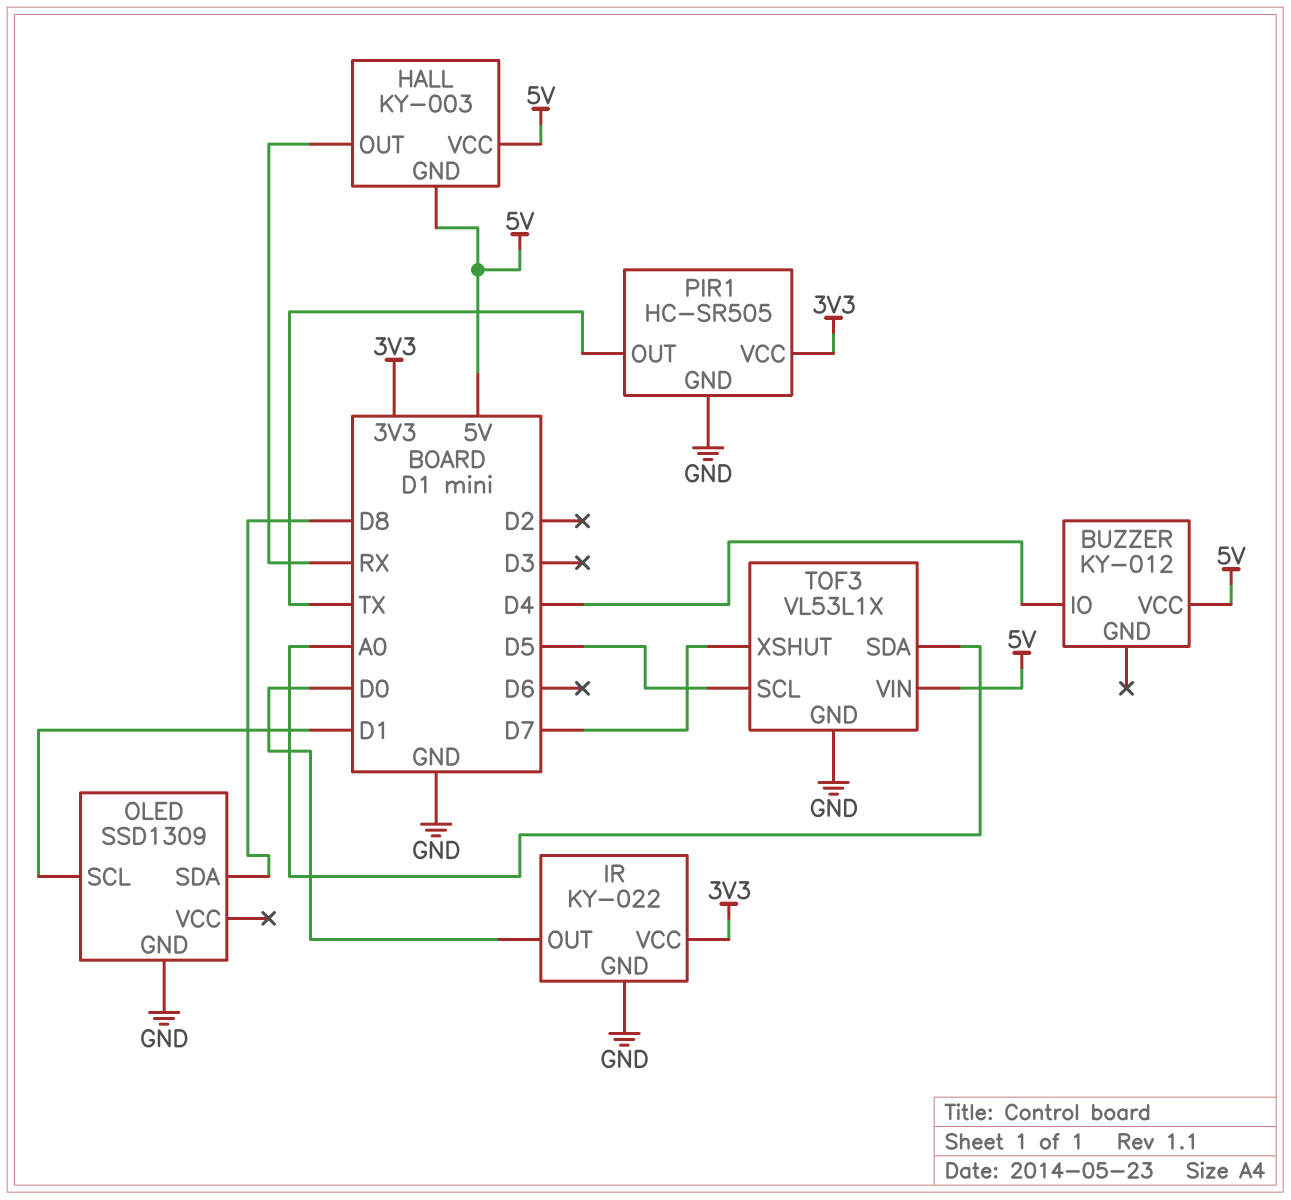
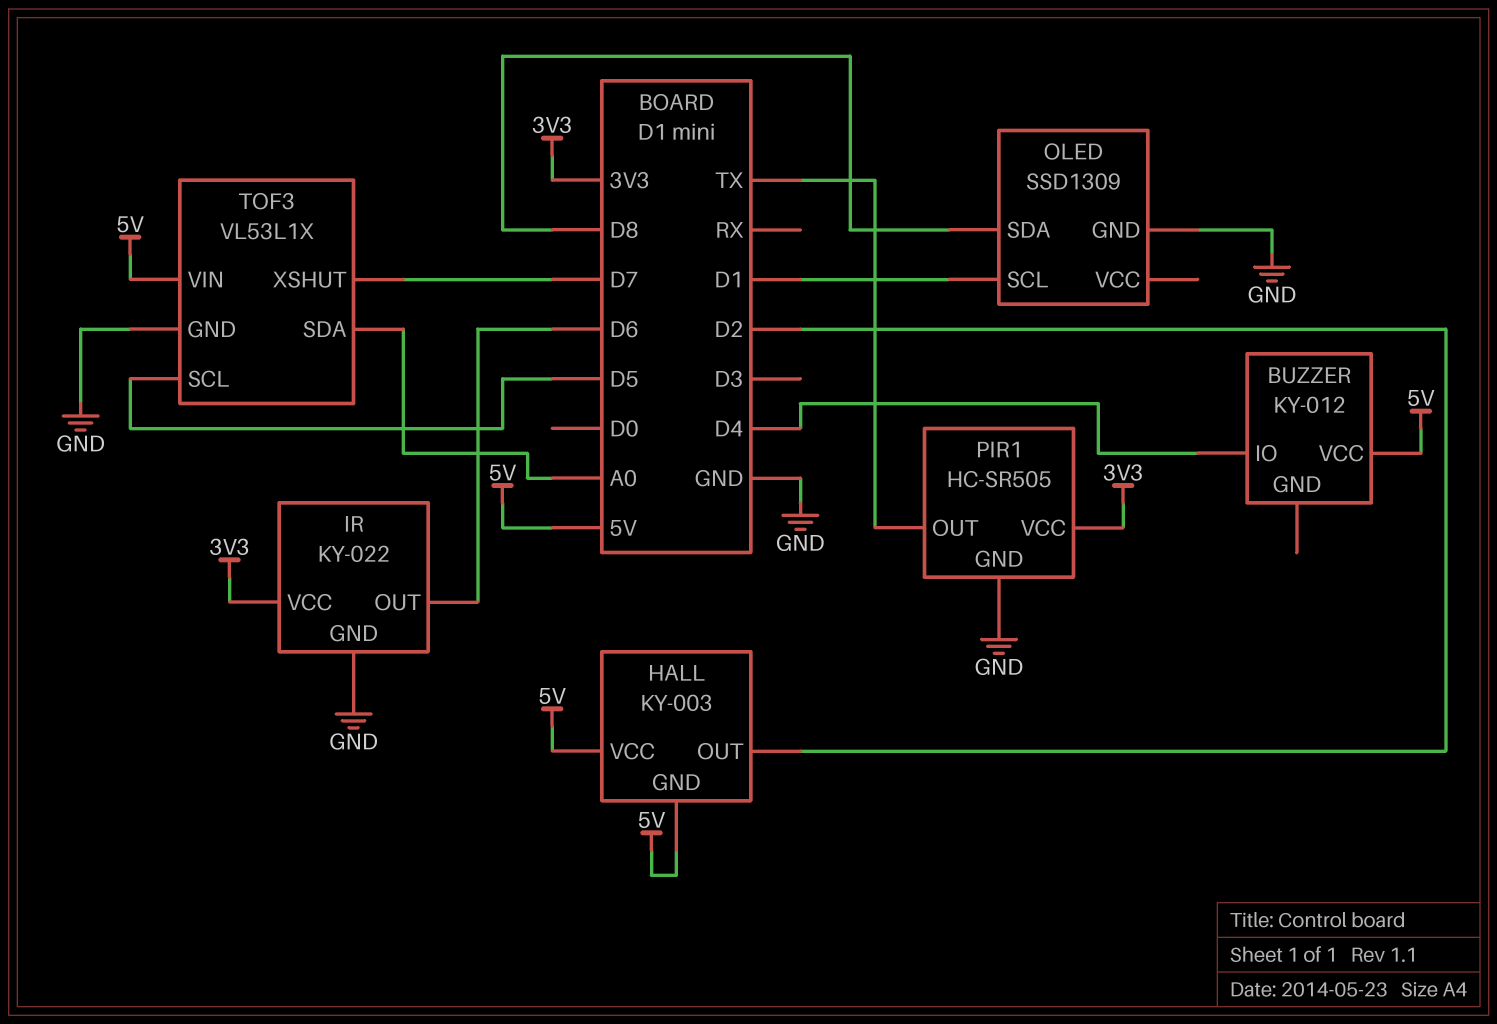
HALL pin OUT: RX -> D2
IR pin OUT: D0 -> D6

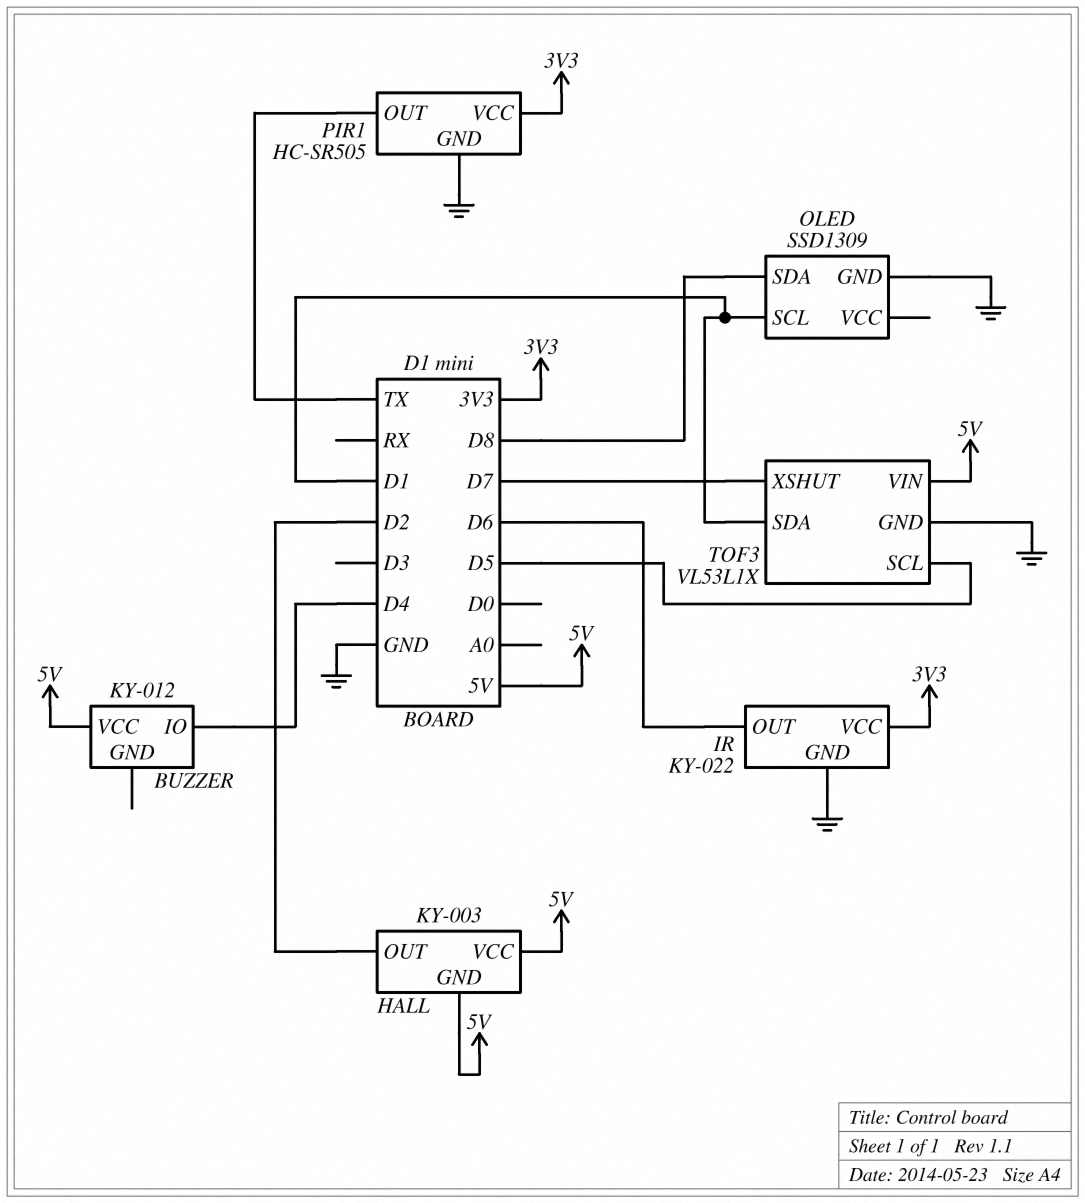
TOF3 pin SDA: A0 -> D1

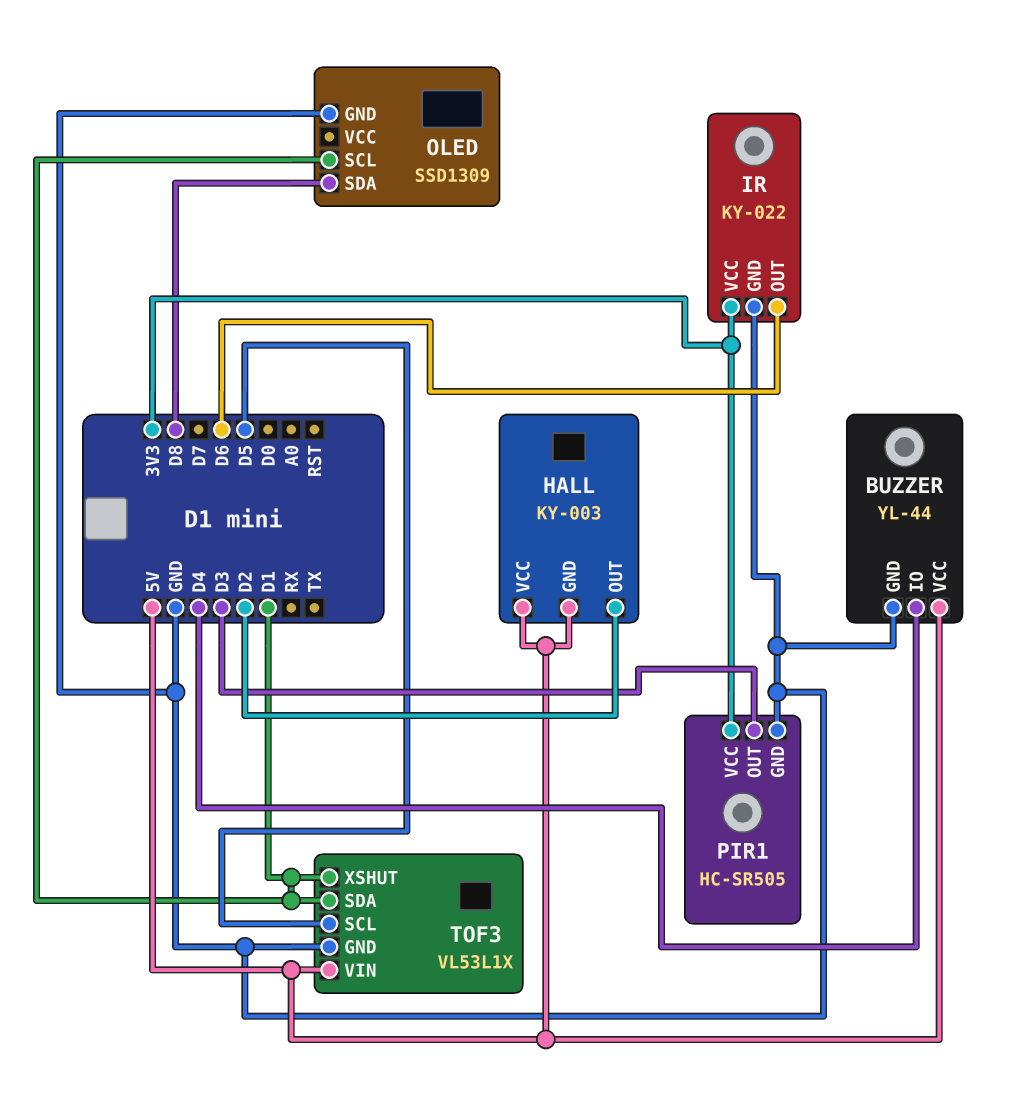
BUZZER: KY-012 -> YL-44
BUZZER pin GND: none -> GND
PIR1 pin OUT: TX -> D3
TOF3 pin XSHUT: D7 -> D1

